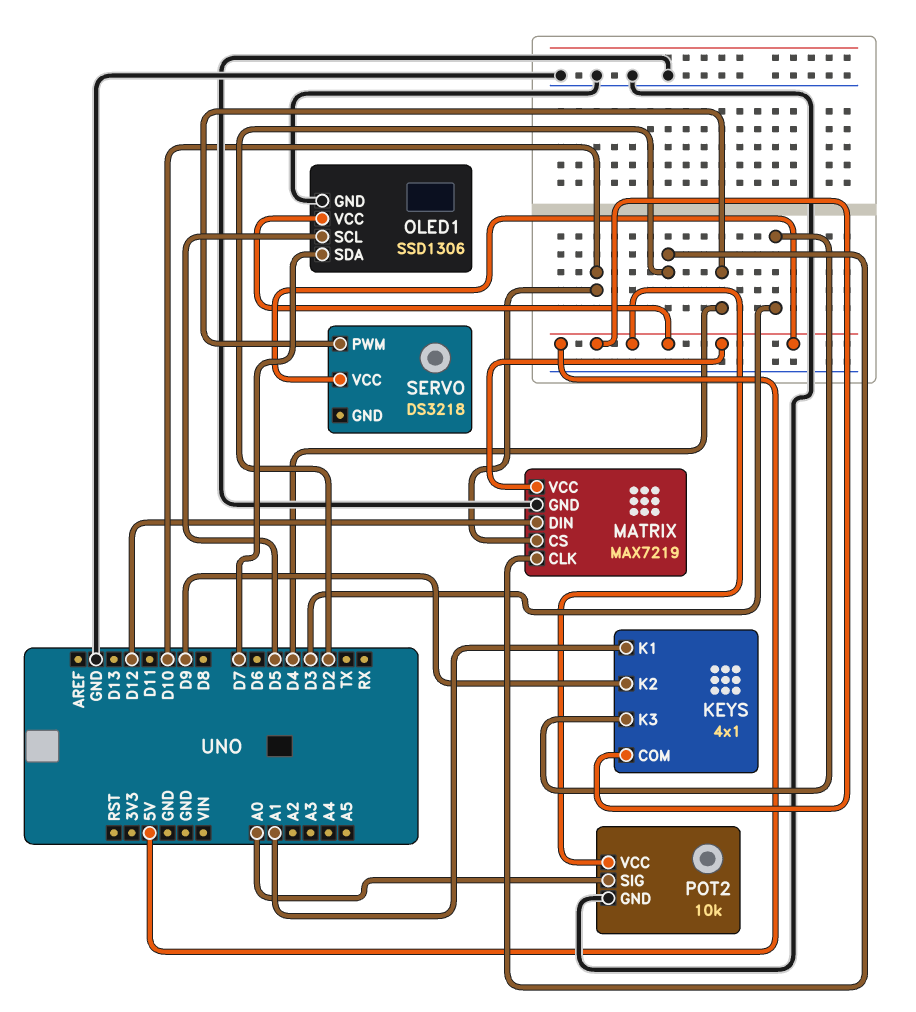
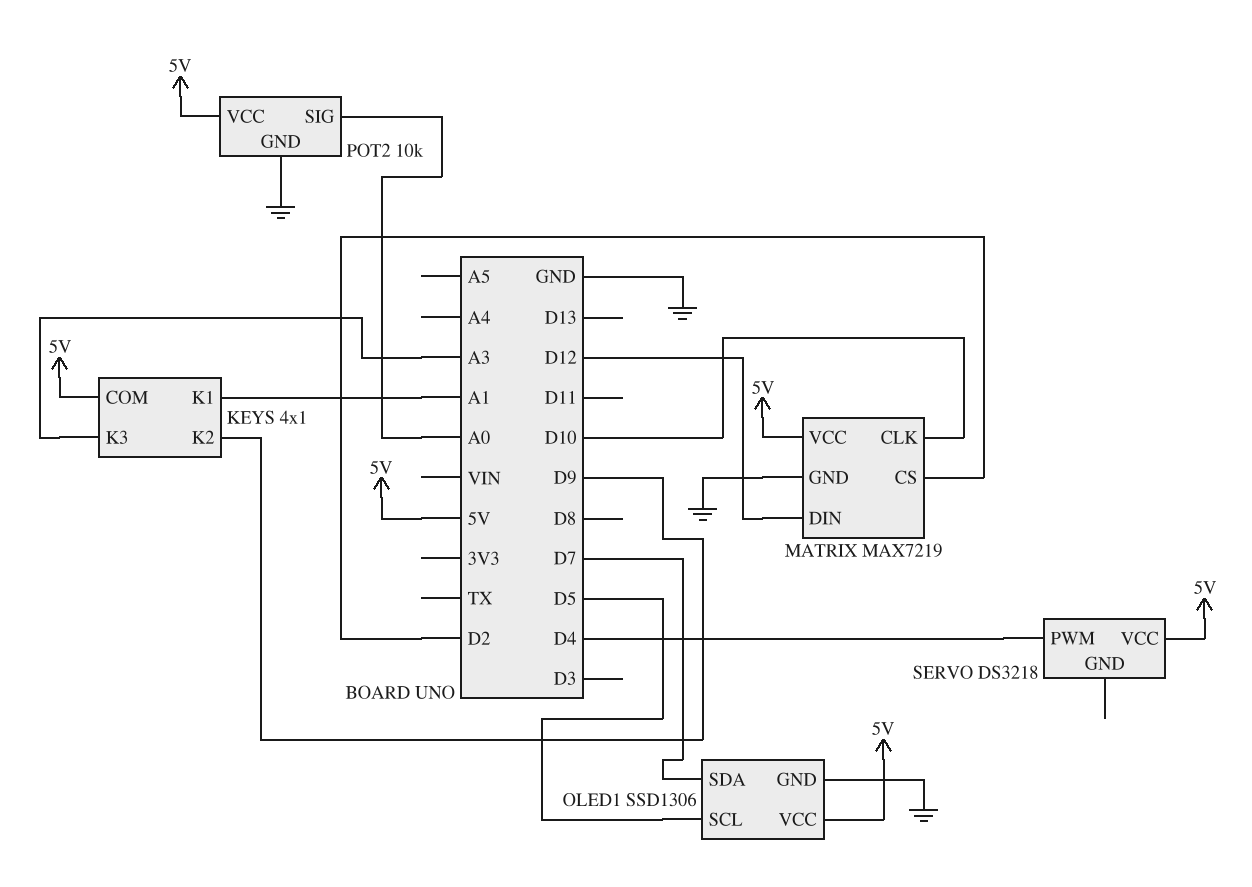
KEYS pin K3: D3 -> A3
MATRIX pin CLK: D2 -> D10
MATRIX pin CS: D10 -> D2

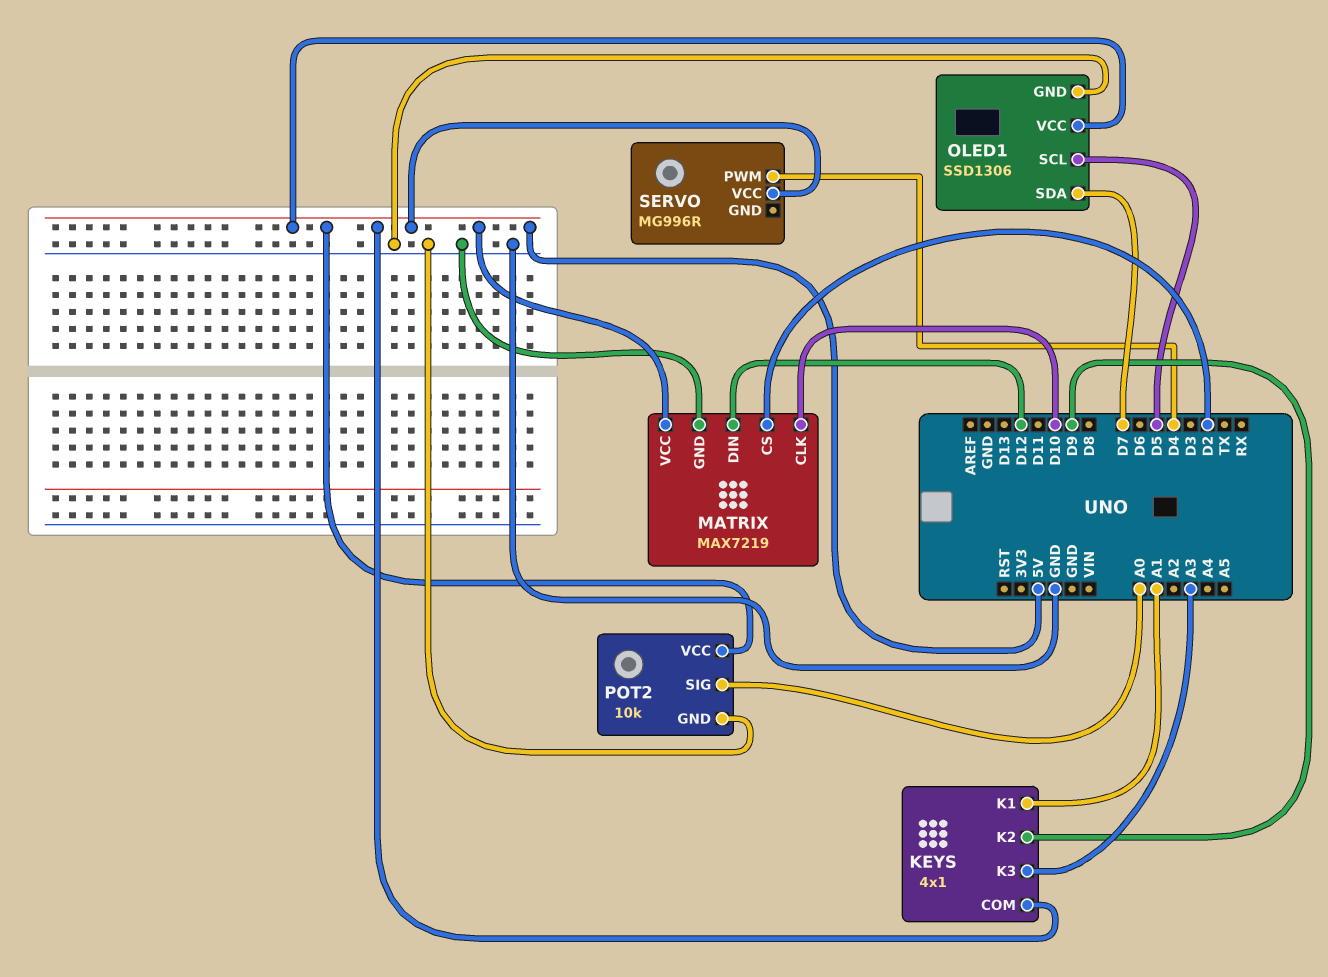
SERVO: DS3218 -> MG996R

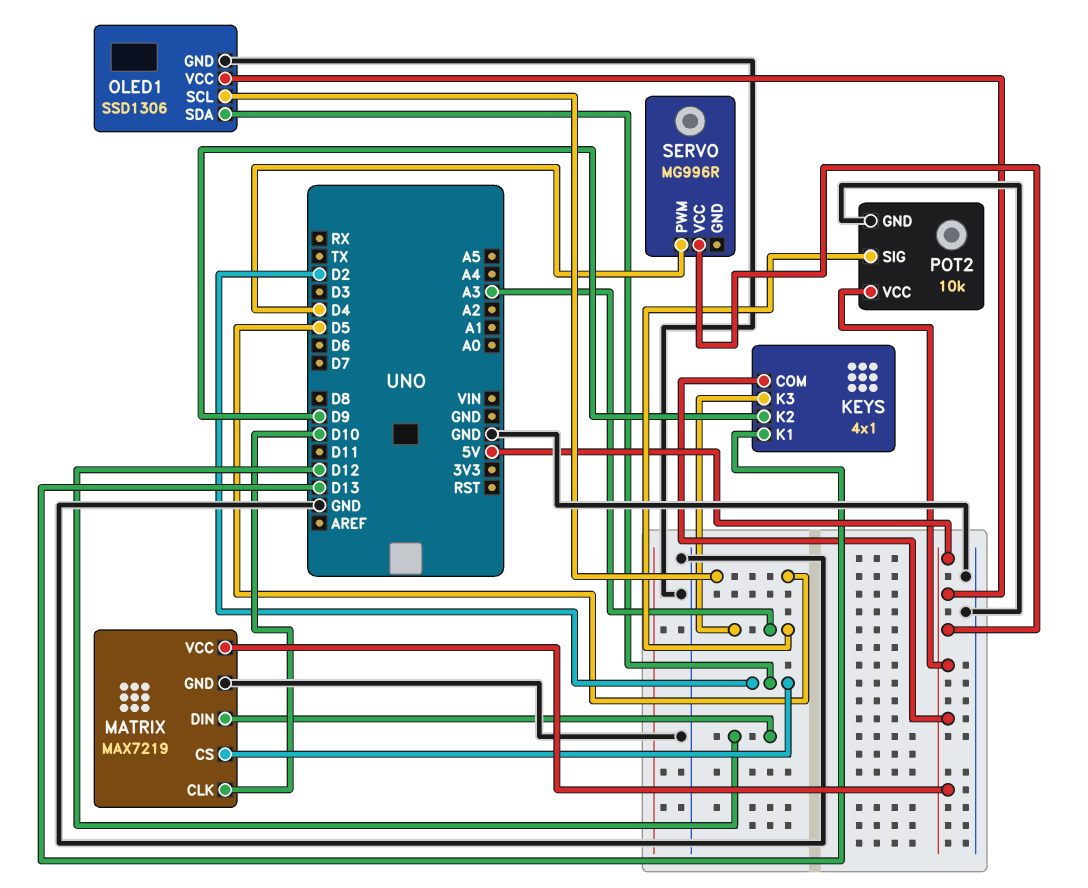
KEYS pin K1: A1 -> D13
OLED1 pin SDA: D7 -> D2
POT2 pin SIG: A0 -> A3

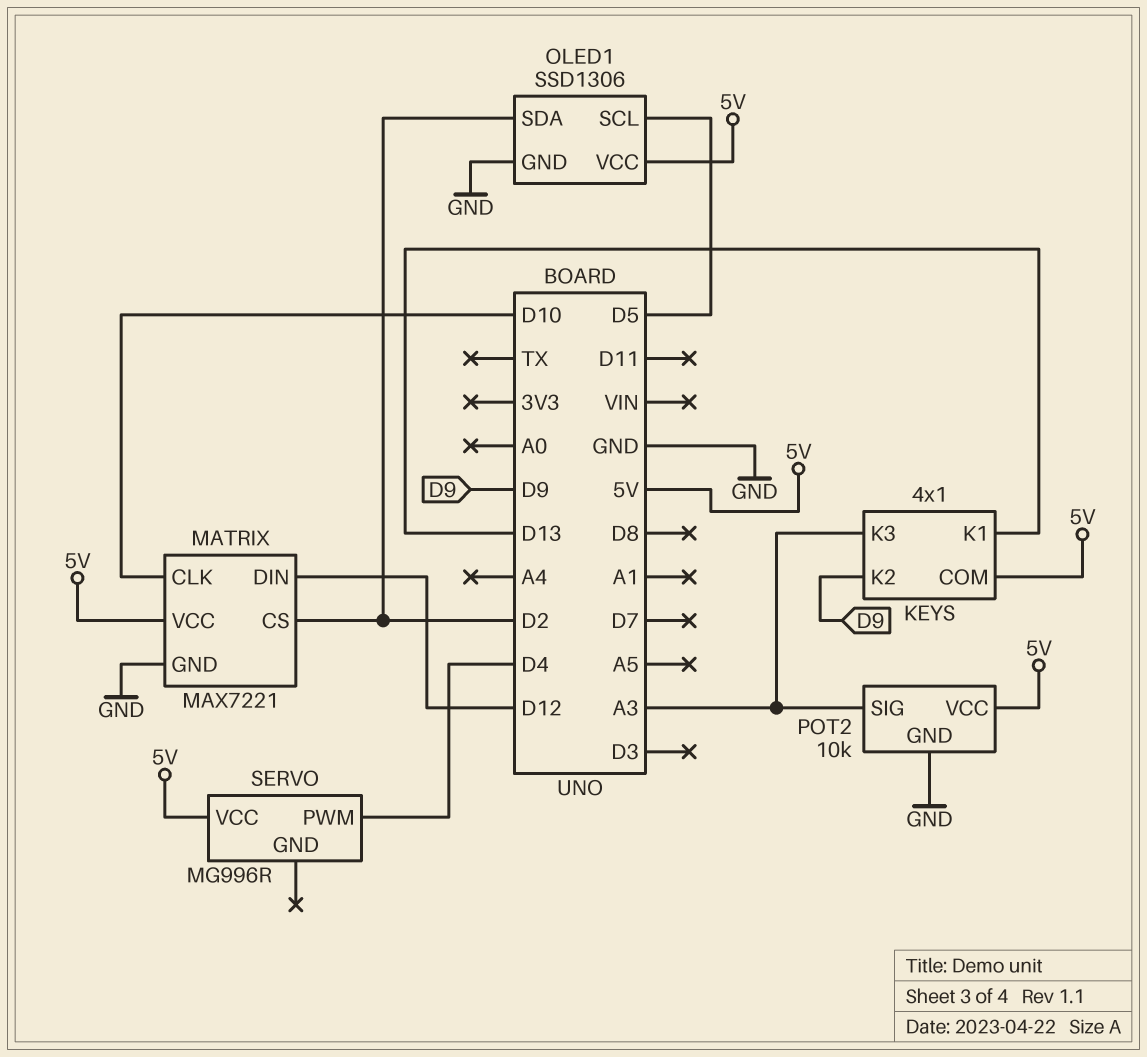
MATRIX: MAX7219 -> MAX7221

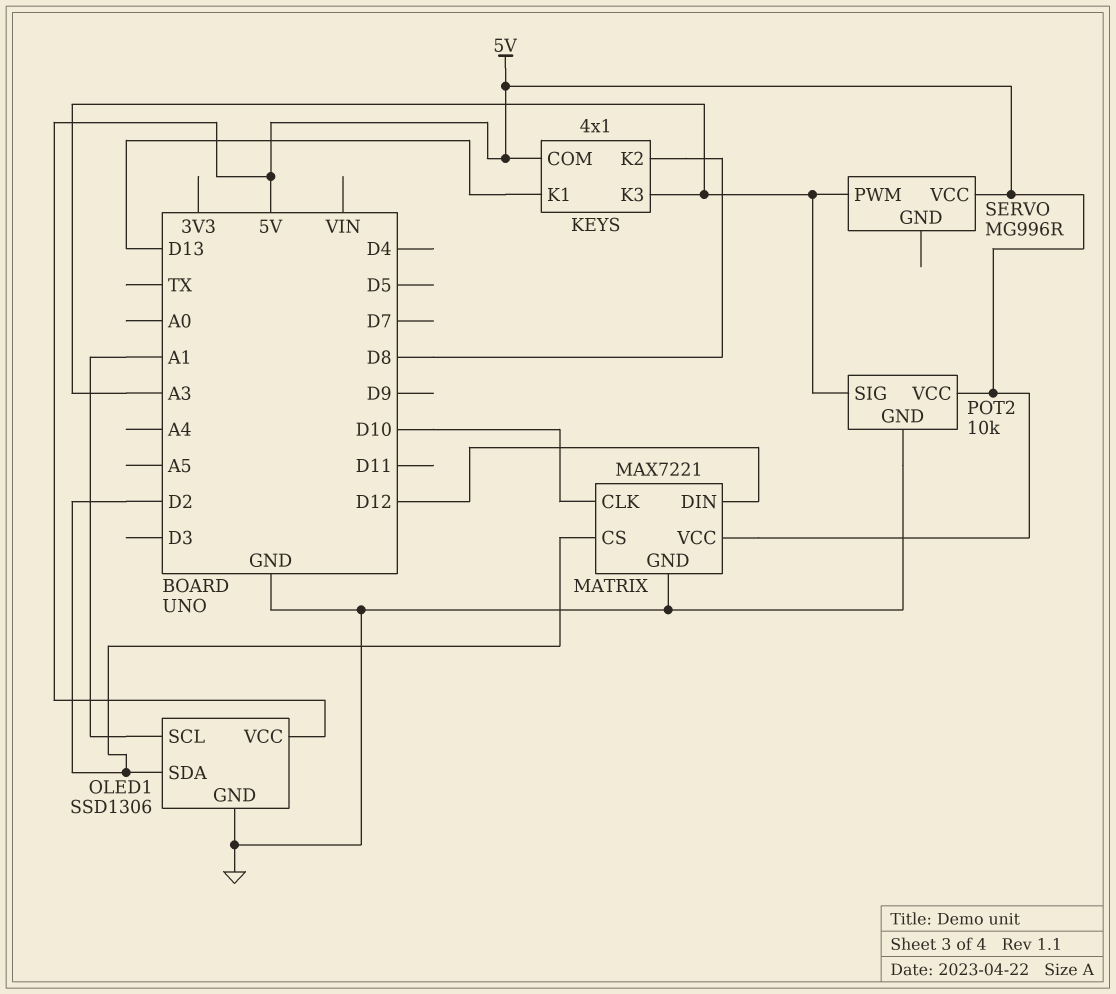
KEYS pin K2: D9 -> D8
OLED1 pin SCL: D5 -> A1
SERVO pin PWM: D4 -> A3

